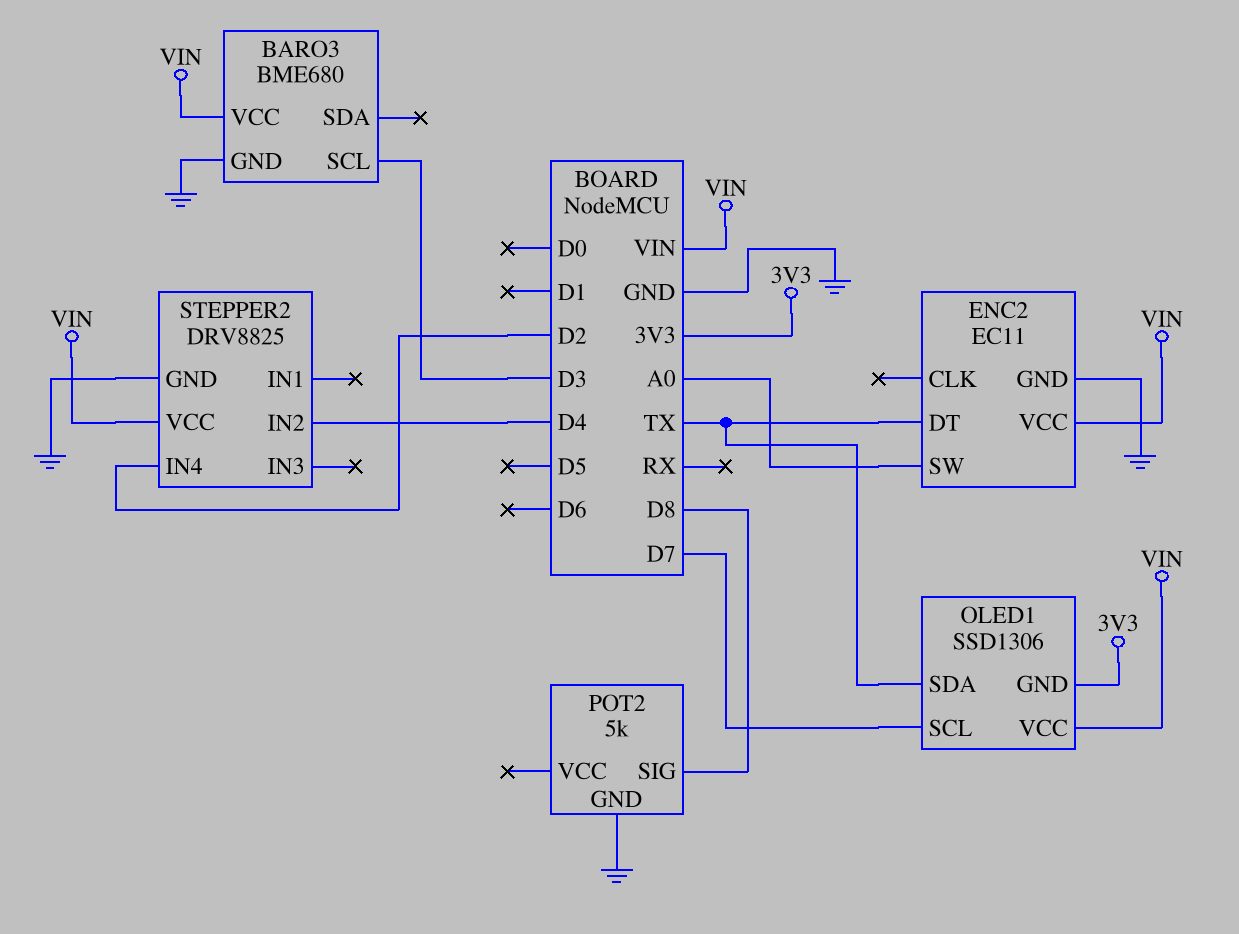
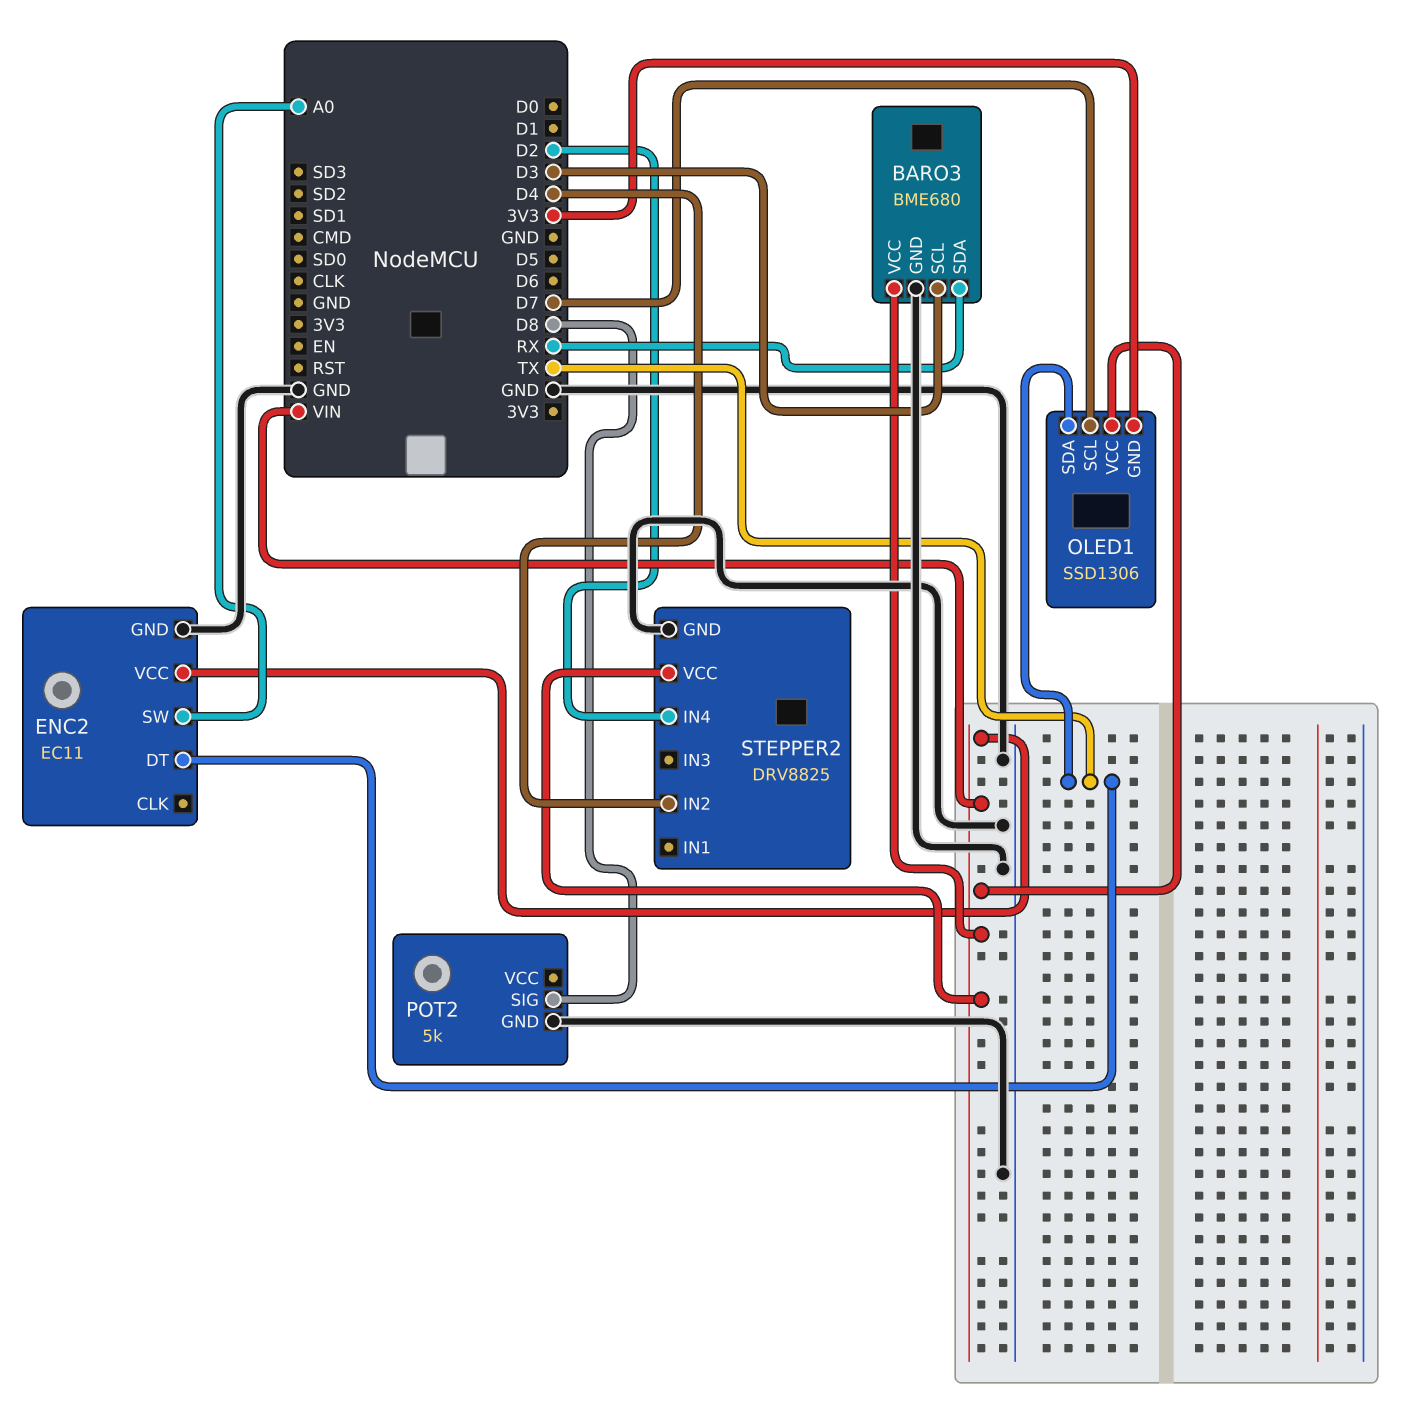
BARO3 pin SDA: none -> RX

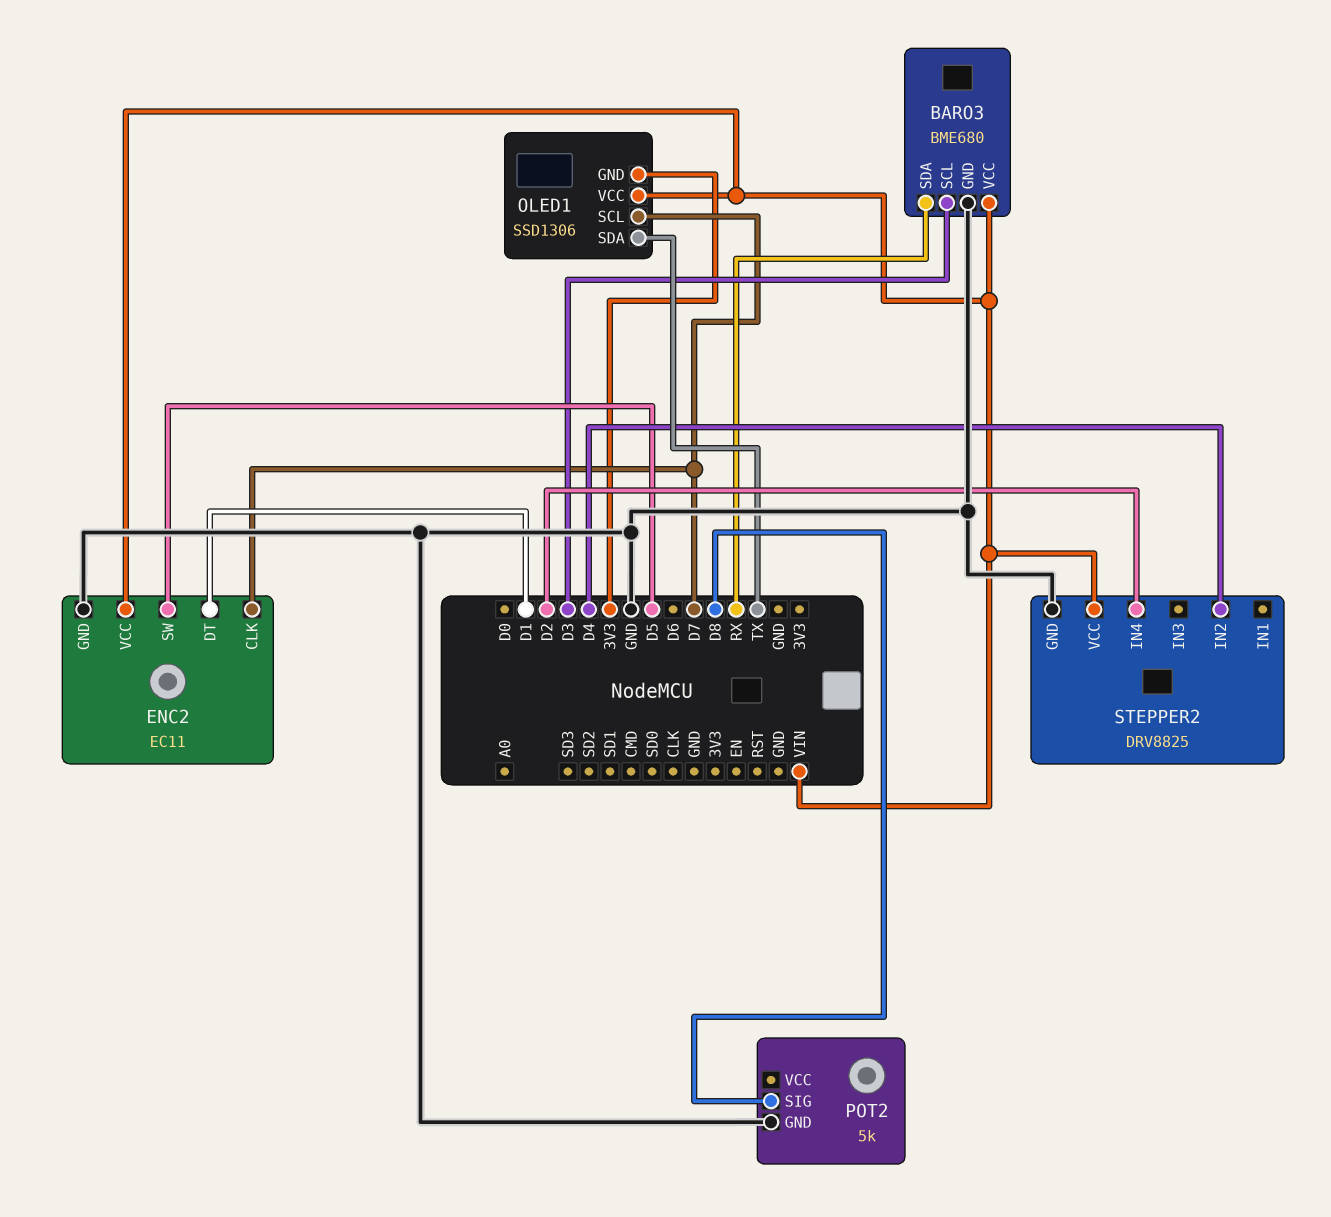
ENC2 pin CLK: none -> D7
ENC2 pin DT: TX -> D1
ENC2 pin SW: A0 -> D5

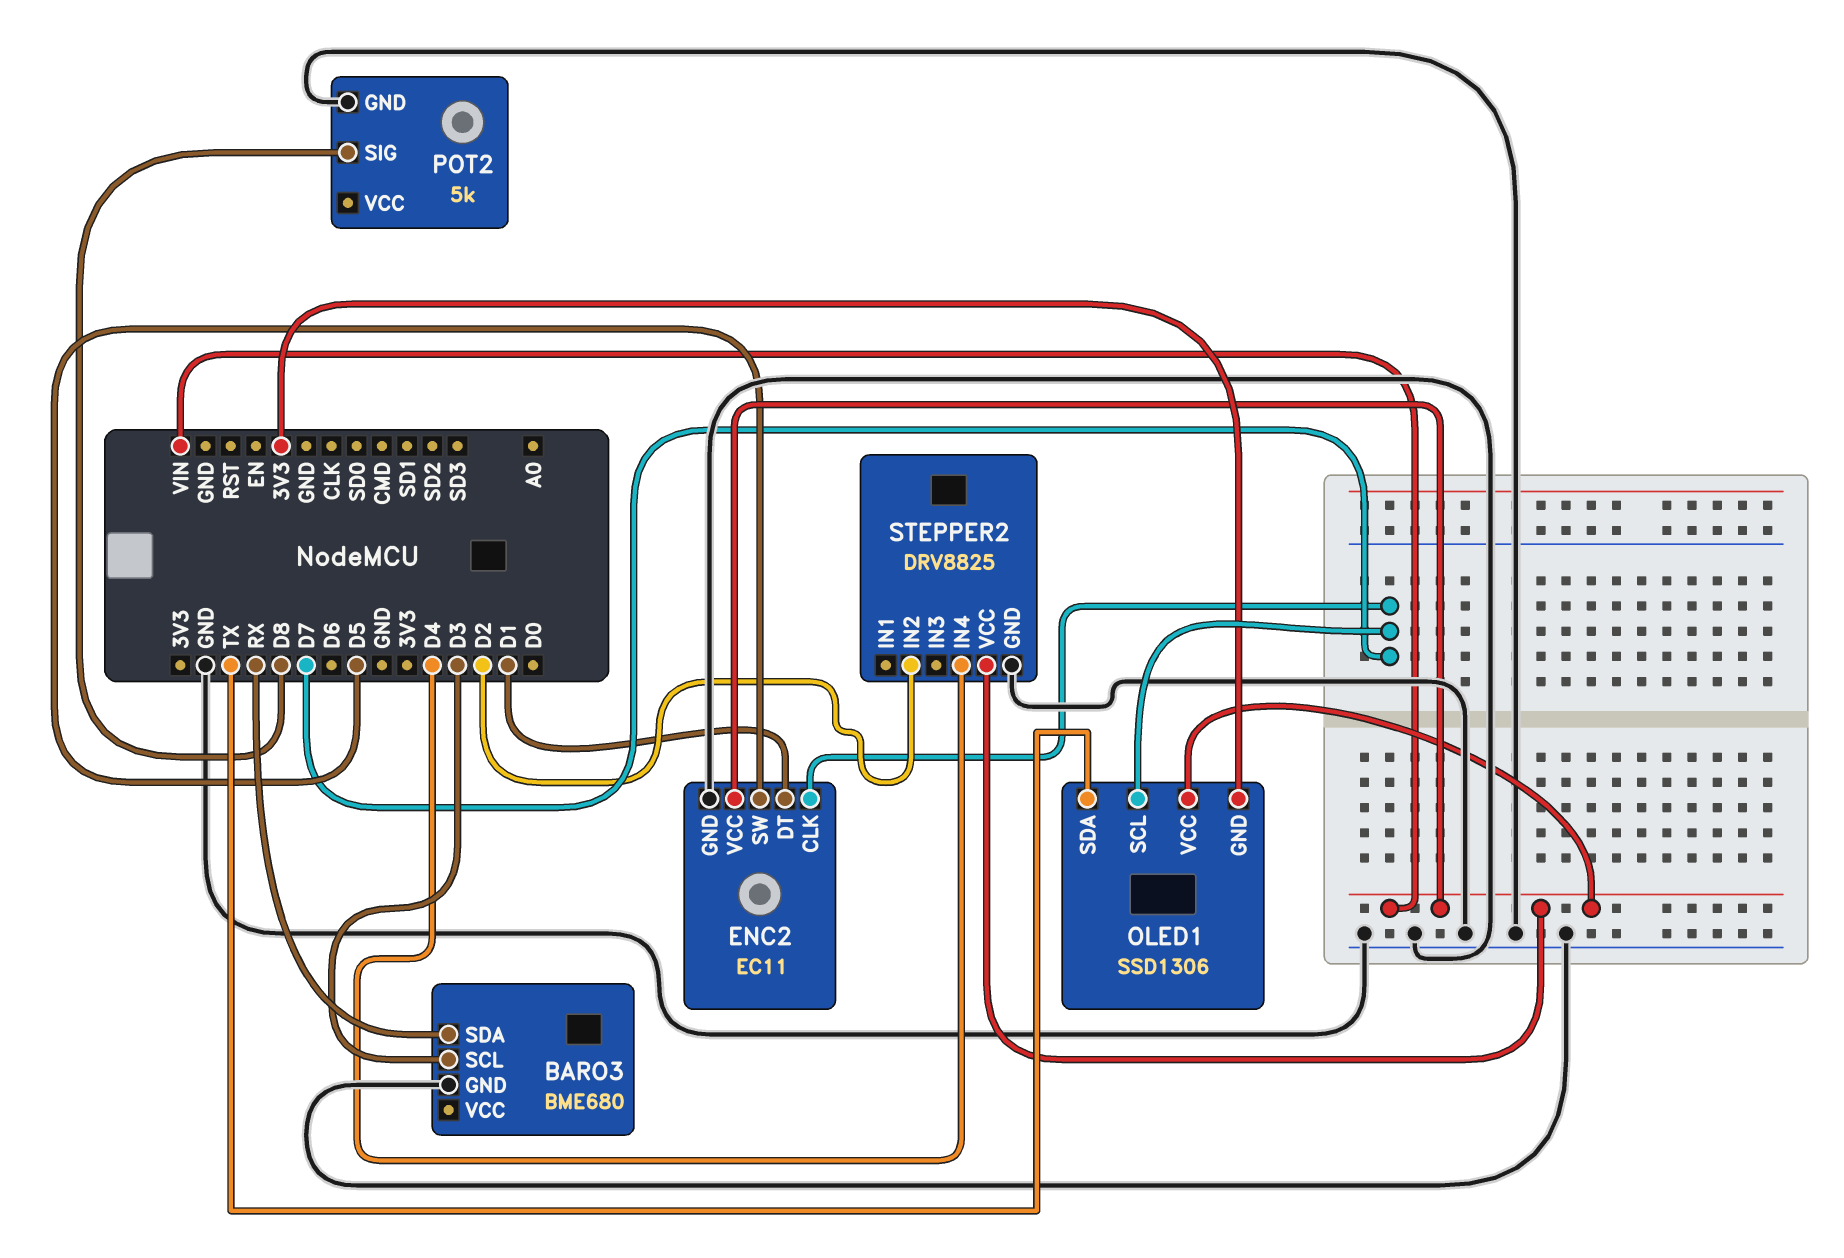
BARO3 pin VCC: VIN -> none
STEPPER2 pin IN2: D4 -> D2
STEPPER2 pin IN4: D2 -> D4

